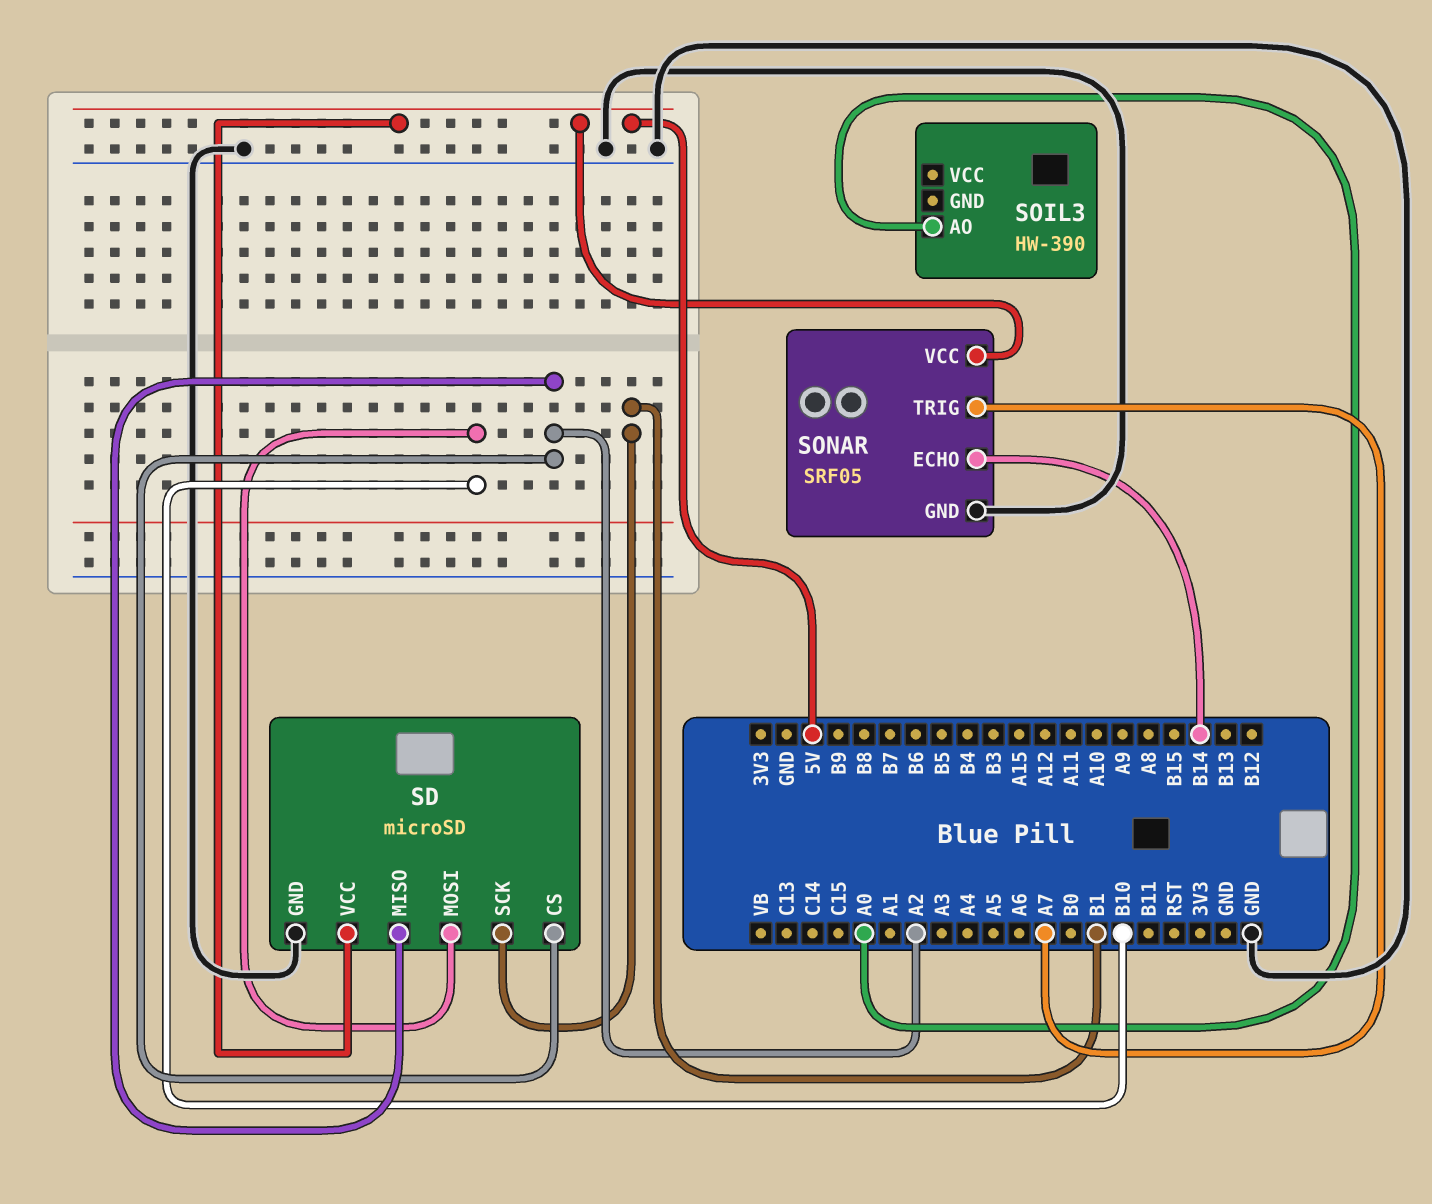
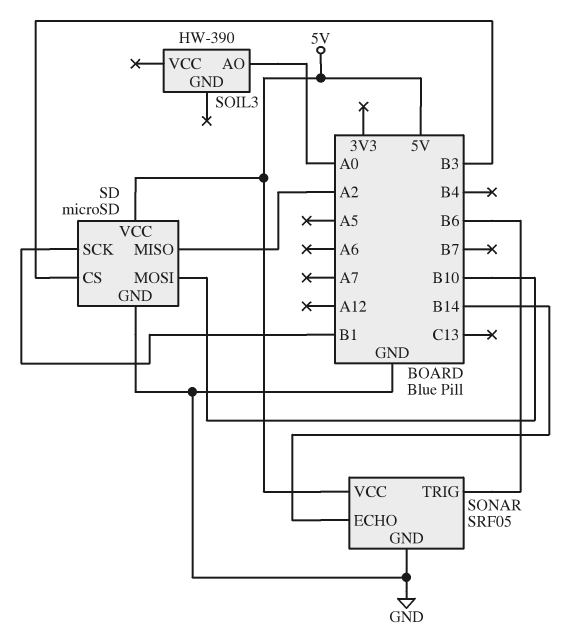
SD pin CS: A2 -> B3
SONAR pin TRIG: A7 -> B6

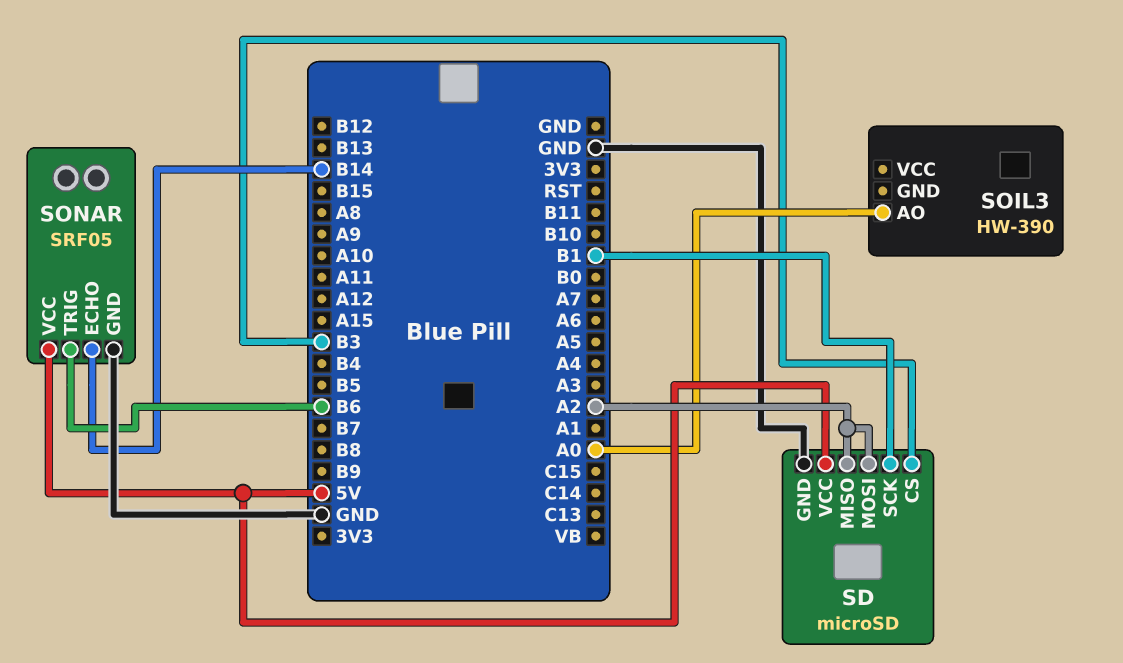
SD pin MOSI: B10 -> A2

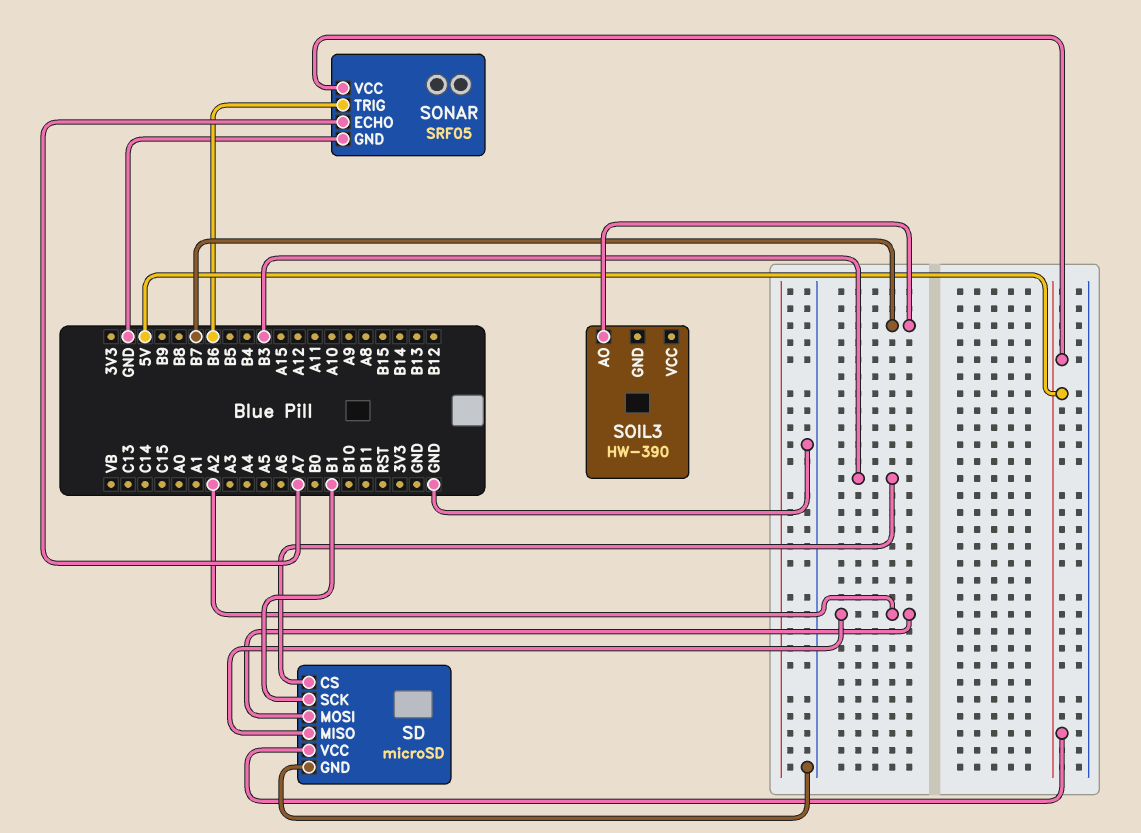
SOIL3 pin AO: A0 -> B7
SONAR pin ECHO: B14 -> A7

